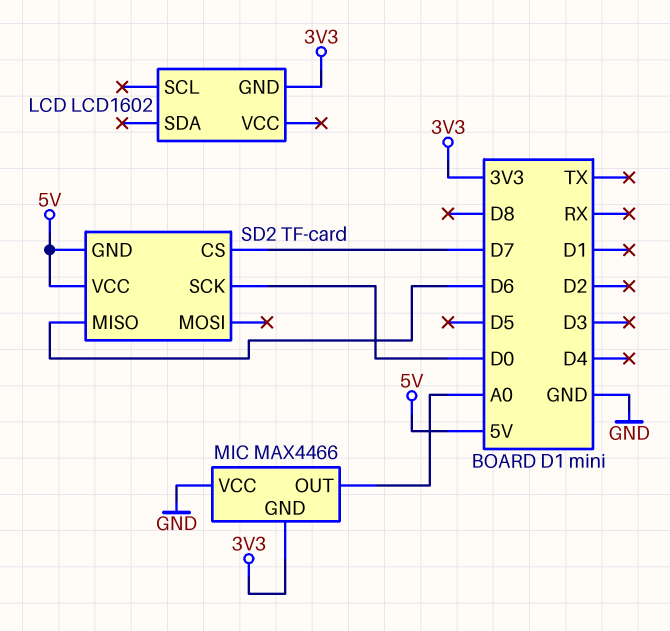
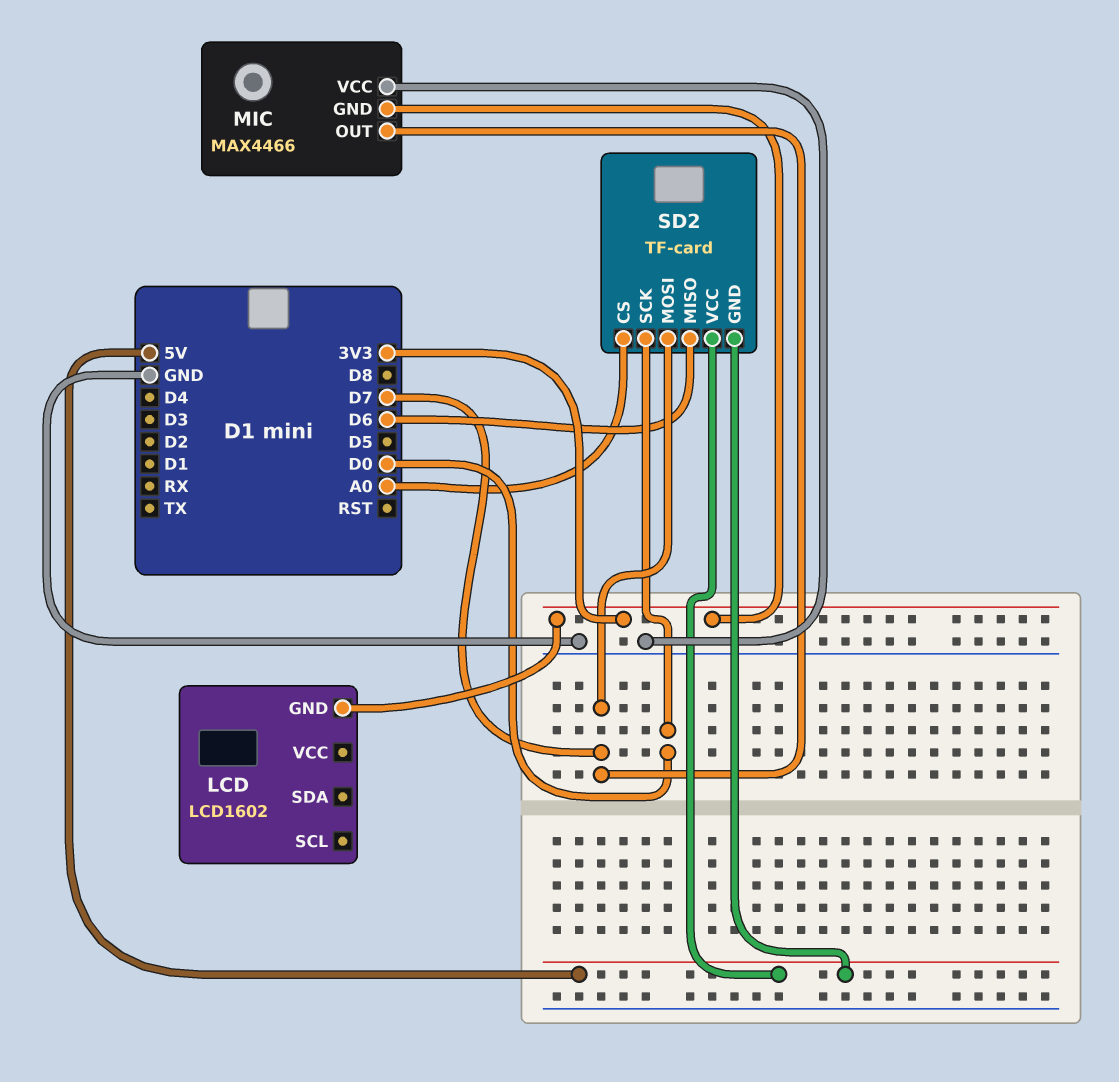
MIC pin OUT: A0 -> D7
SD2 pin CS: D7 -> A0
SD2 pin MOSI: none -> D7

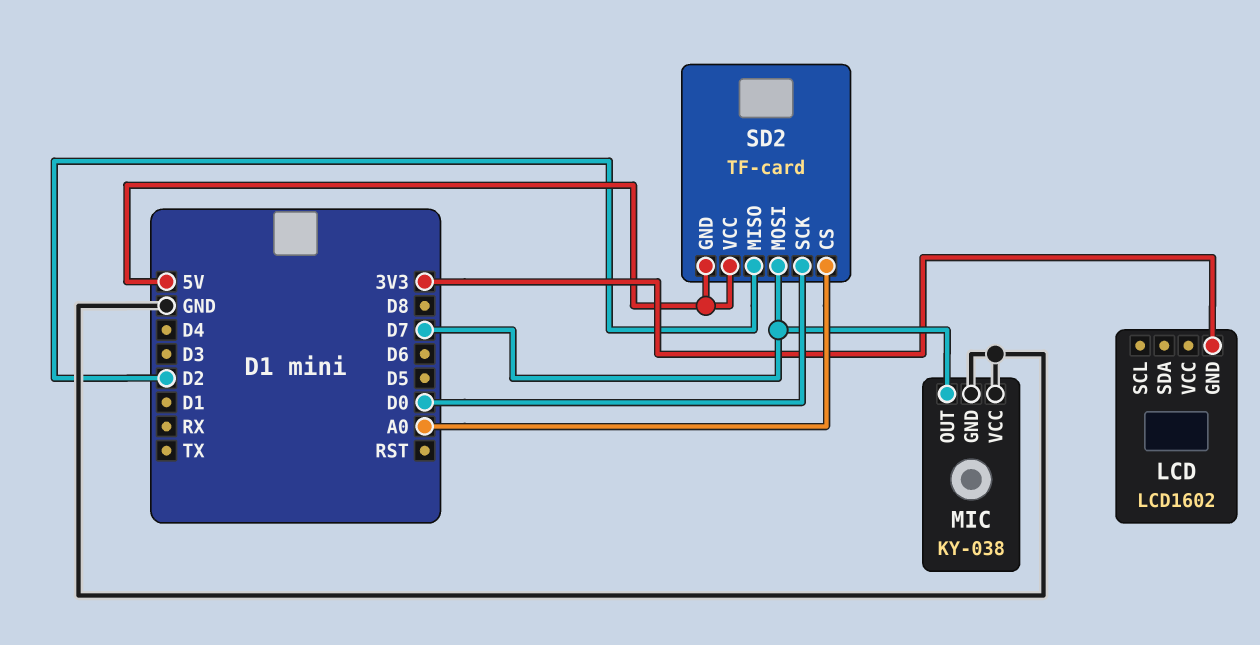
MIC: MAX4466 -> KY-038
MIC pin GND: 3V3 -> GND
SD2 pin MISO: D6 -> D2

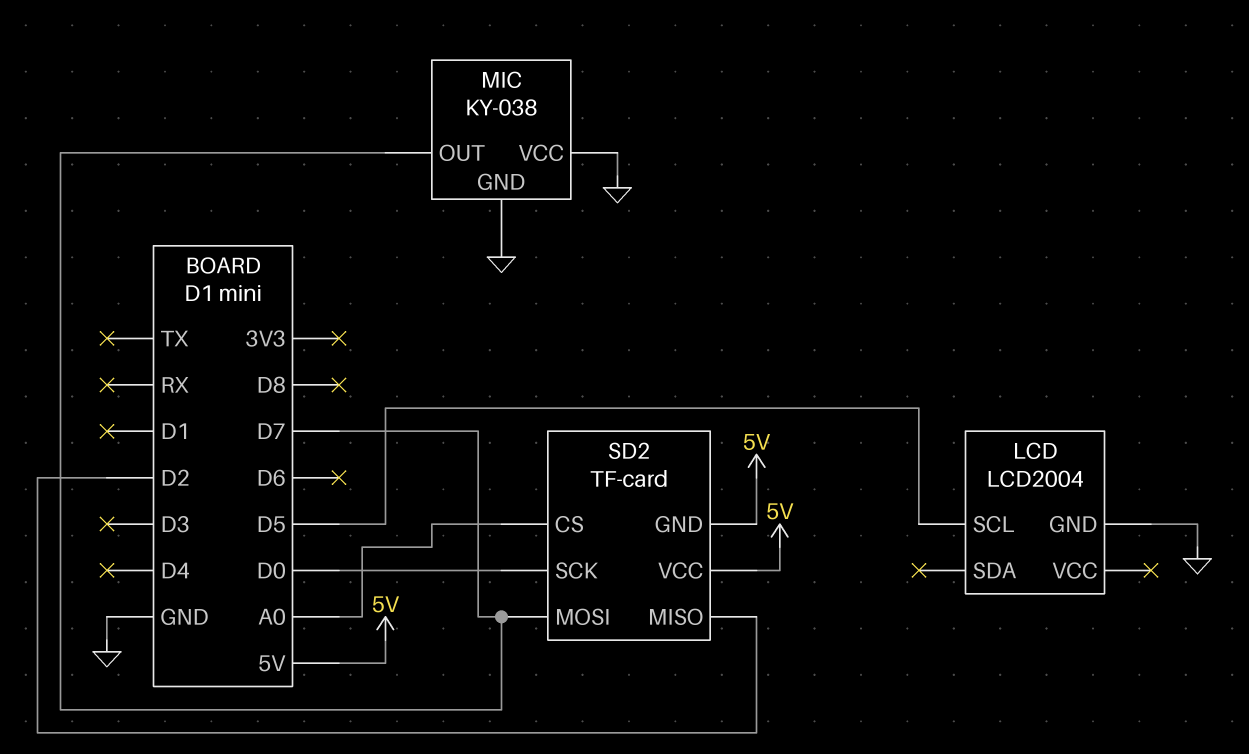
LCD: LCD1602 -> LCD2004
LCD pin GND: 3V3 -> GND
LCD pin SCL: none -> D5

